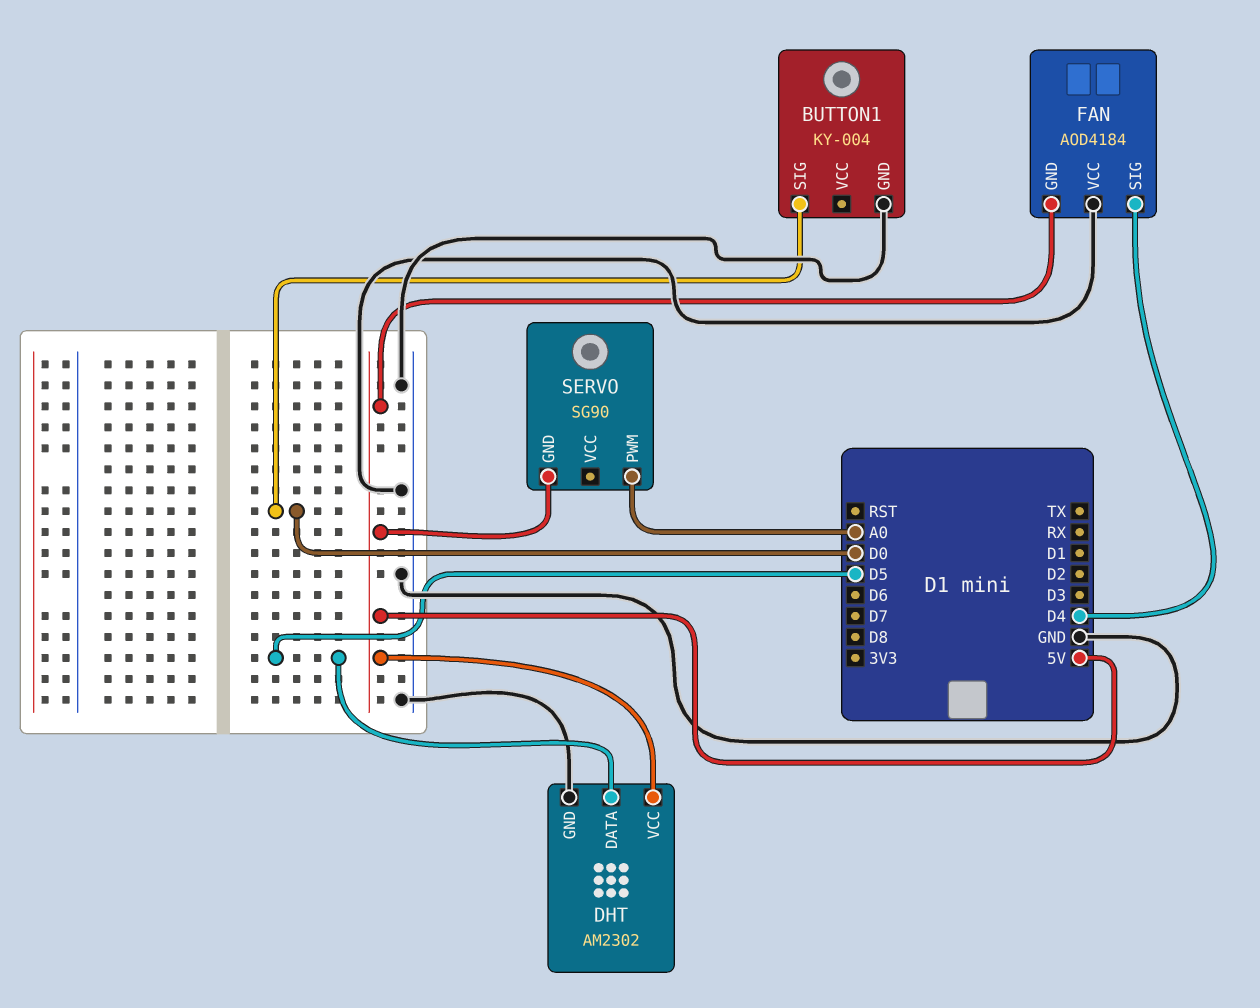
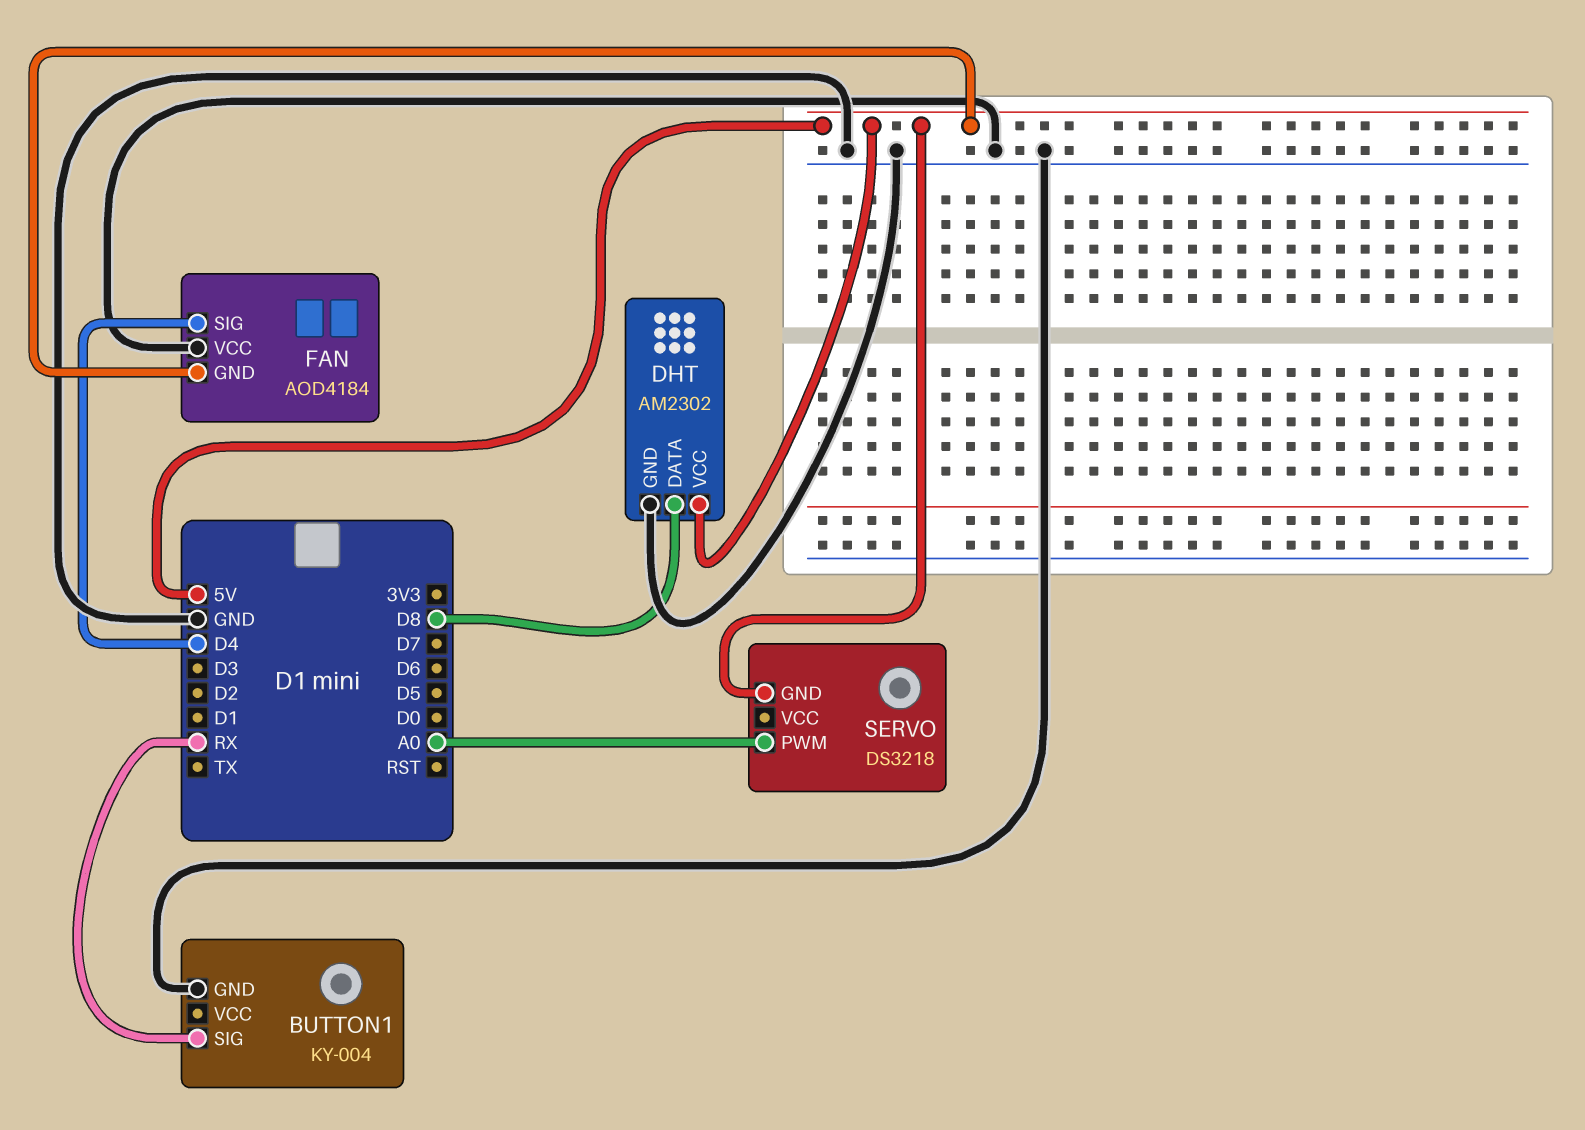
BUTTON1 pin SIG: D0 -> RX
DHT pin DATA: D5 -> D8
SERVO: SG90 -> DS3218

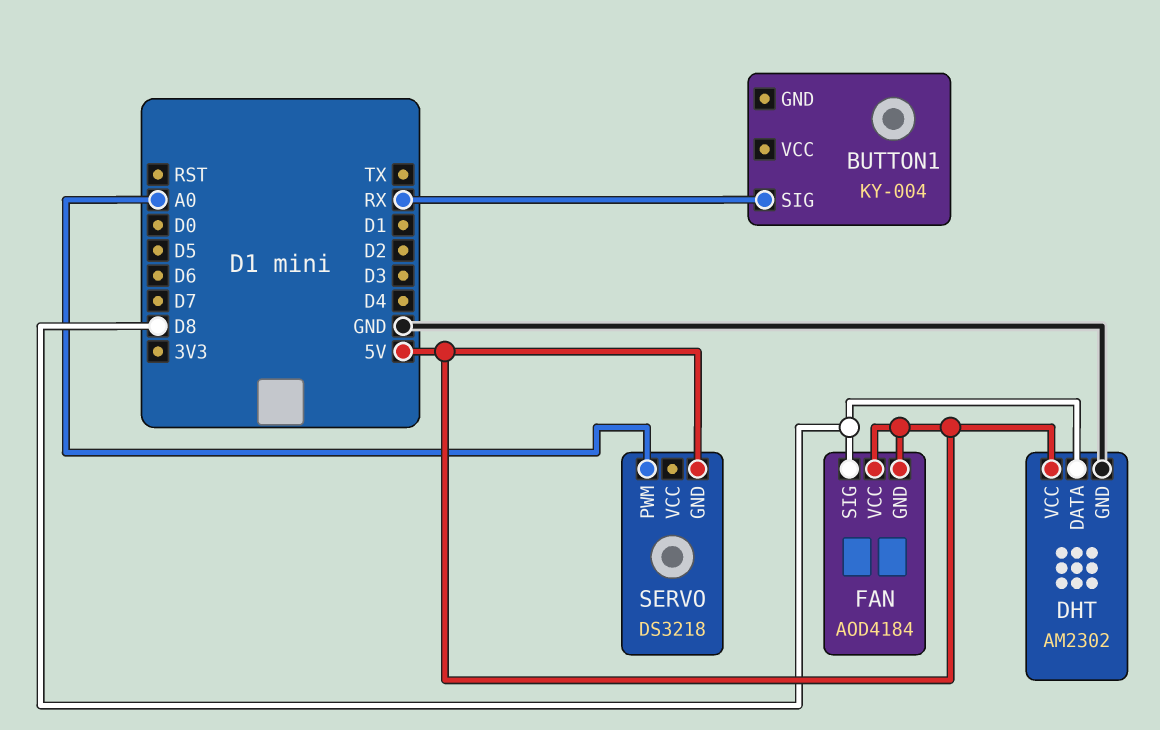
BUTTON1 pin GND: GND -> none
FAN pin SIG: D4 -> D8
FAN pin VCC: GND -> 5V

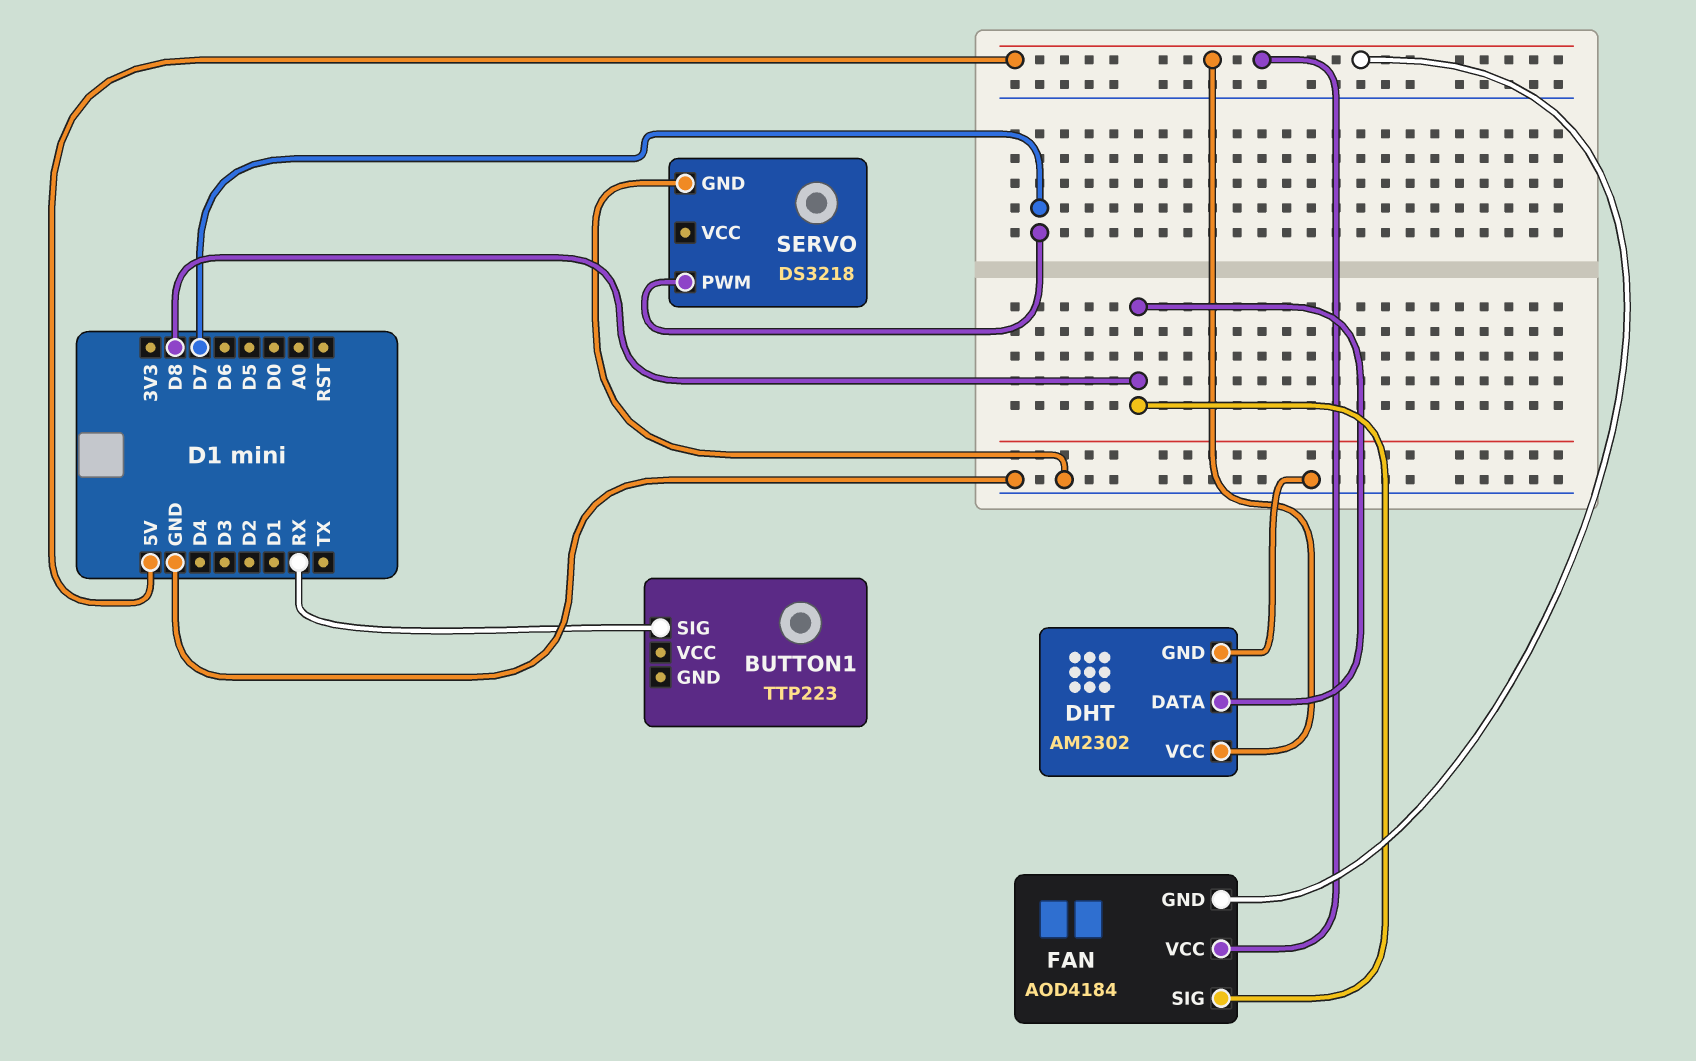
BUTTON1: KY-004 -> TTP223
SERVO pin GND: 5V -> GND
SERVO pin PWM: A0 -> D7

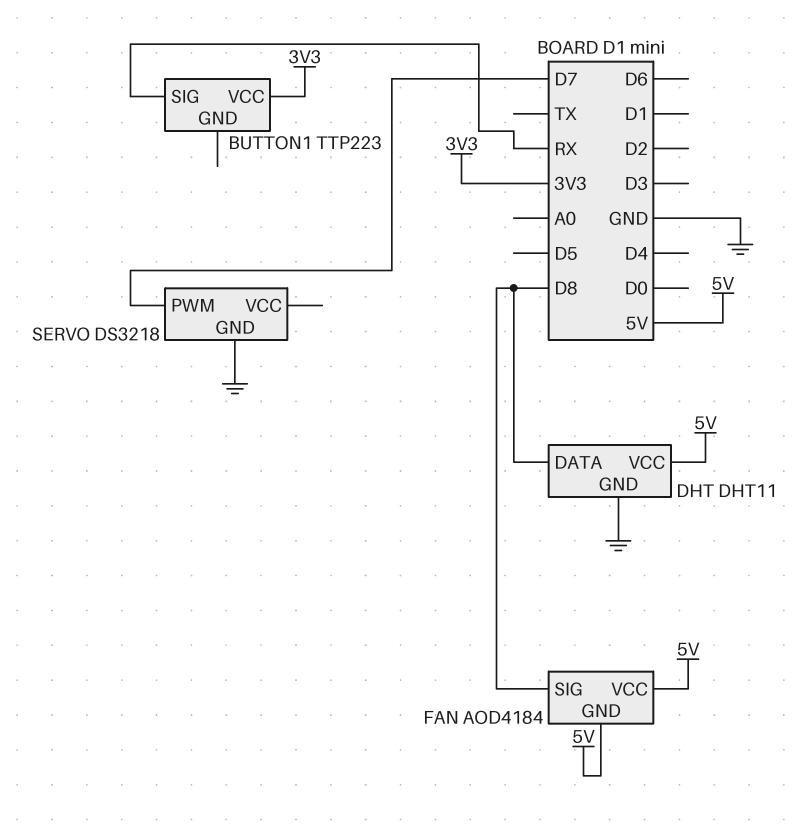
BUTTON1 pin VCC: none -> 3V3
DHT: AM2302 -> DHT11

